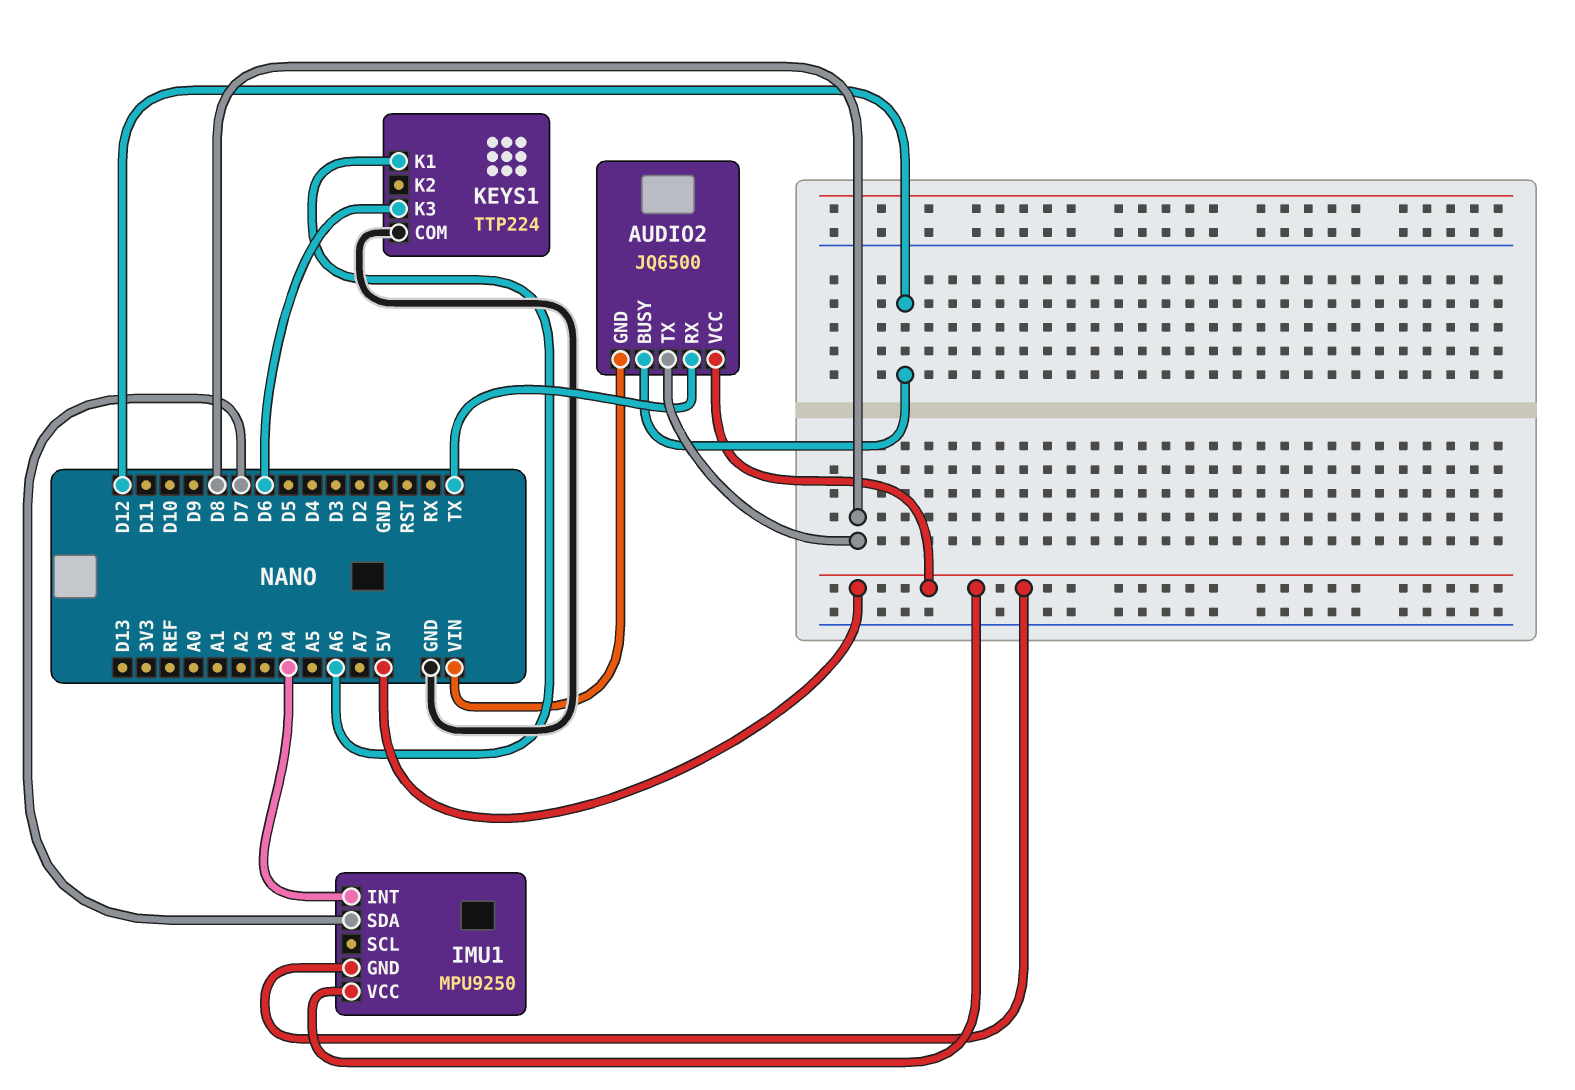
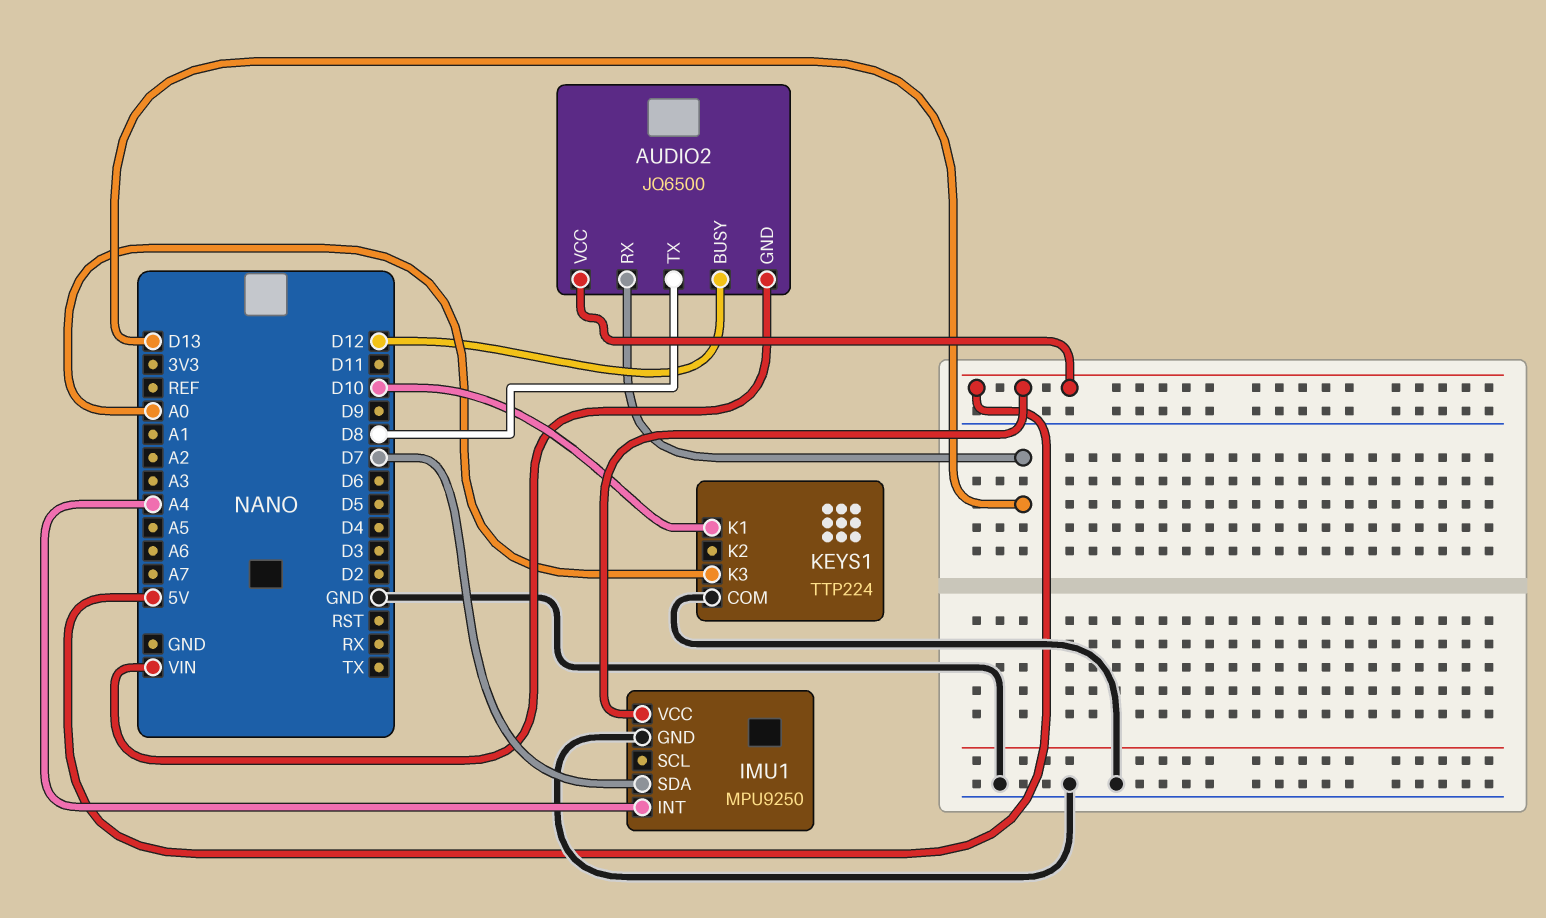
AUDIO2 pin RX: TX -> D13
IMU1 pin GND: 5V -> GND
KEYS1 pin K1: A6 -> D10
KEYS1 pin K3: D6 -> A0

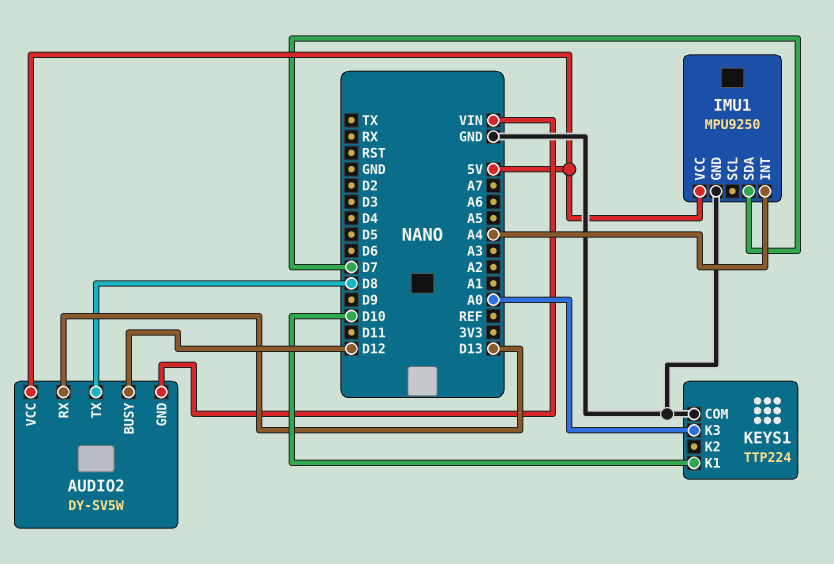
AUDIO2: JQ6500 -> DY-SV5W

